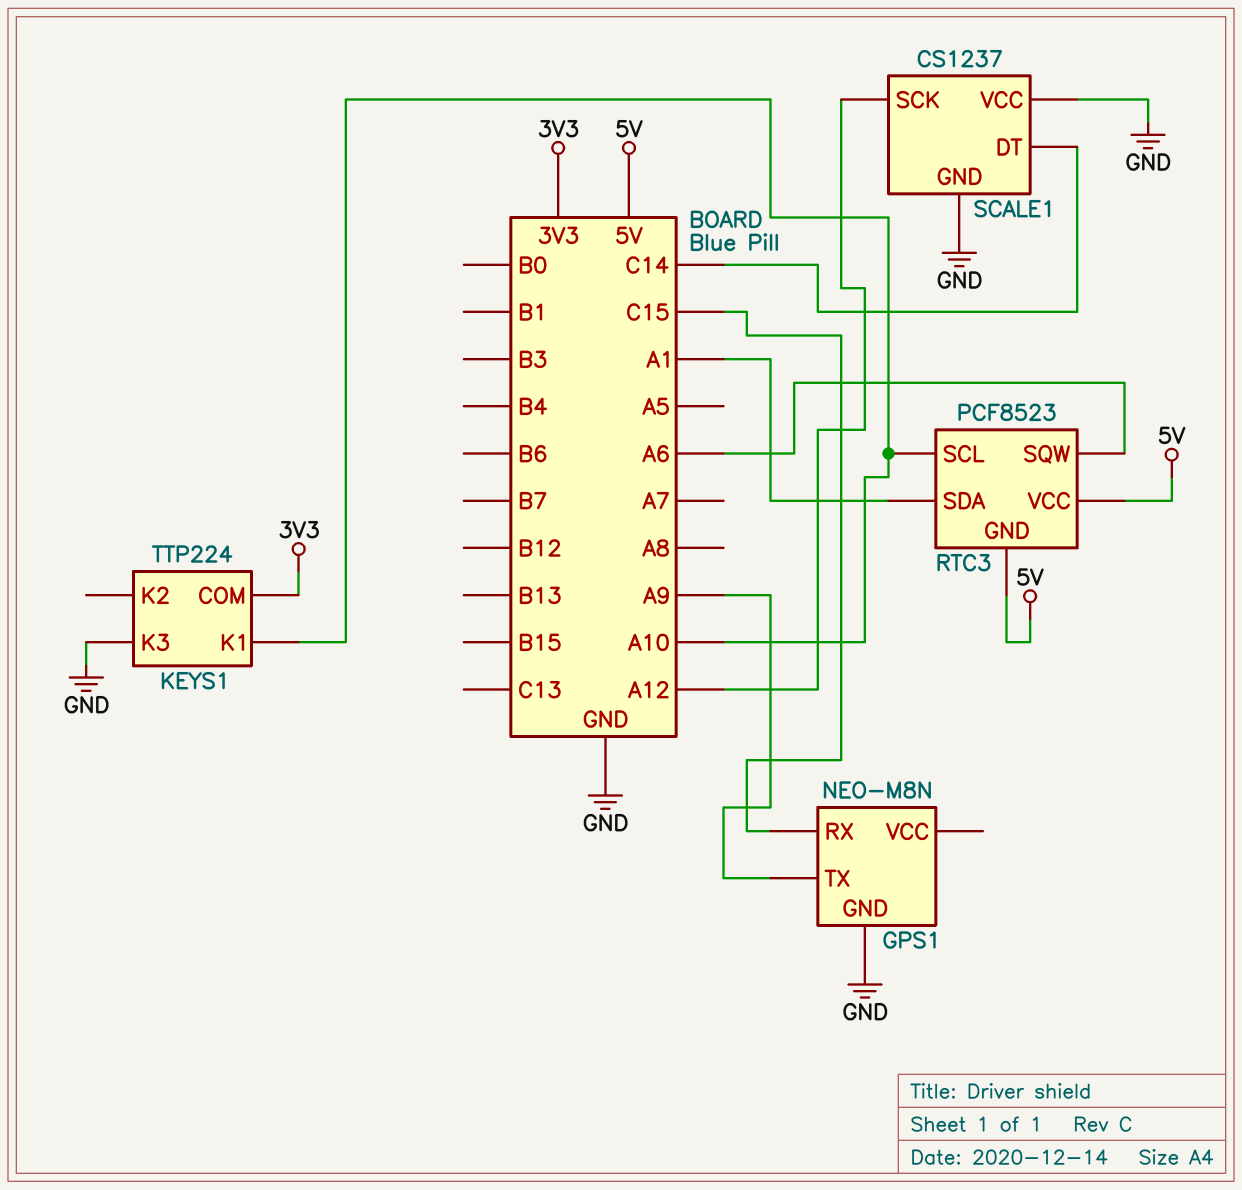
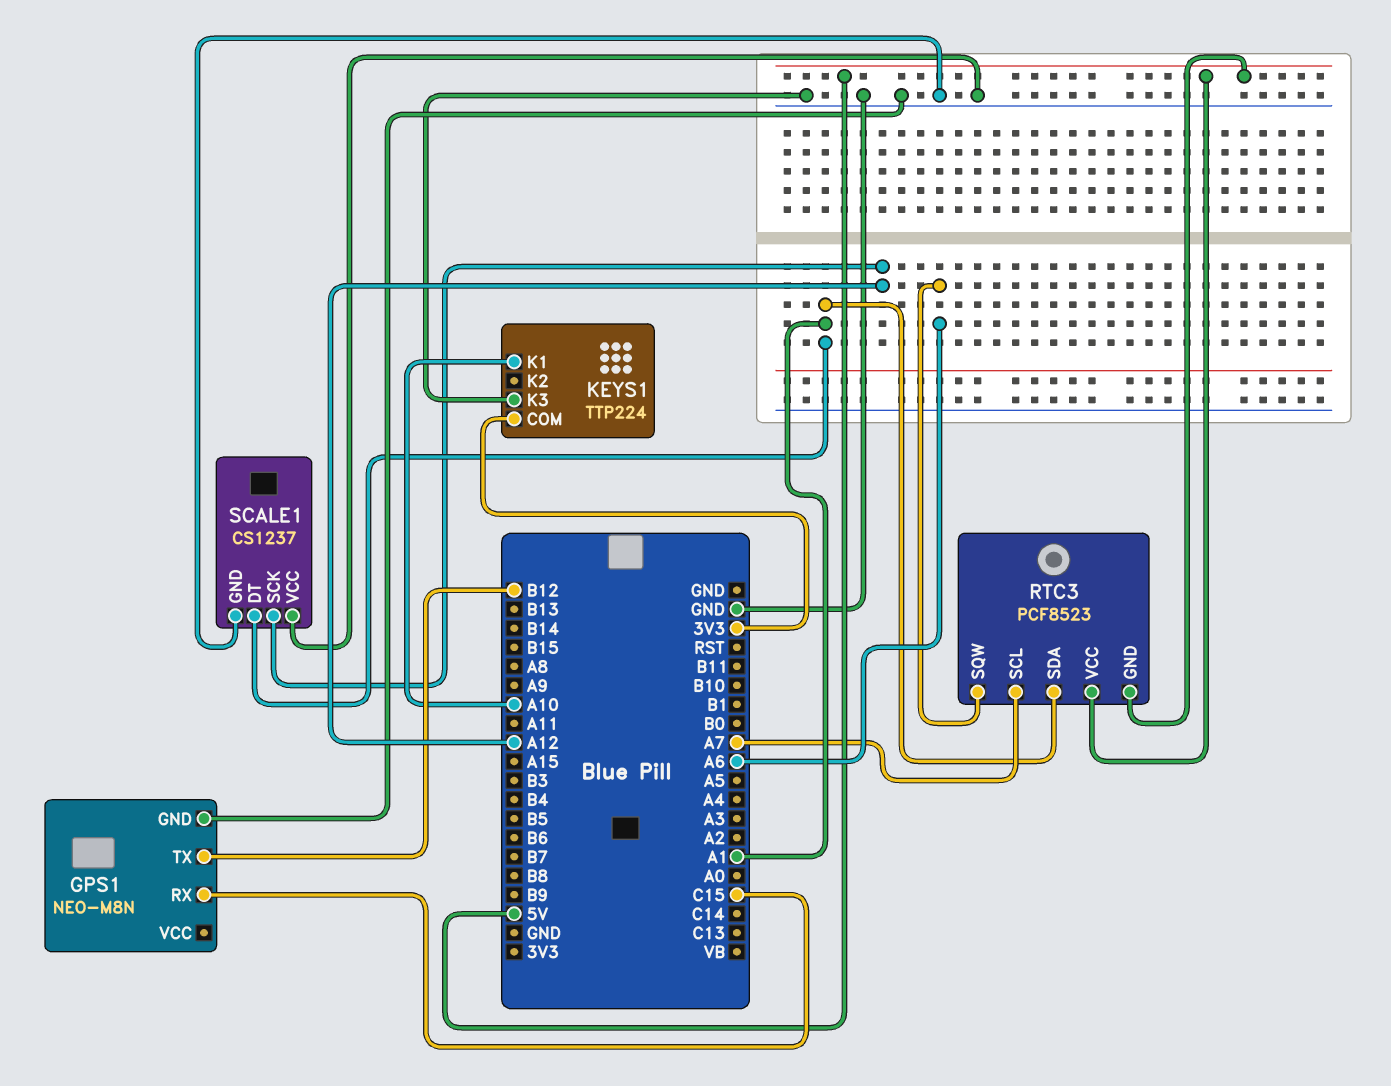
GPS1 pin TX: A9 -> B12
RTC3 pin SCL: A10 -> A7
SCALE1 pin DT: C14 -> A1

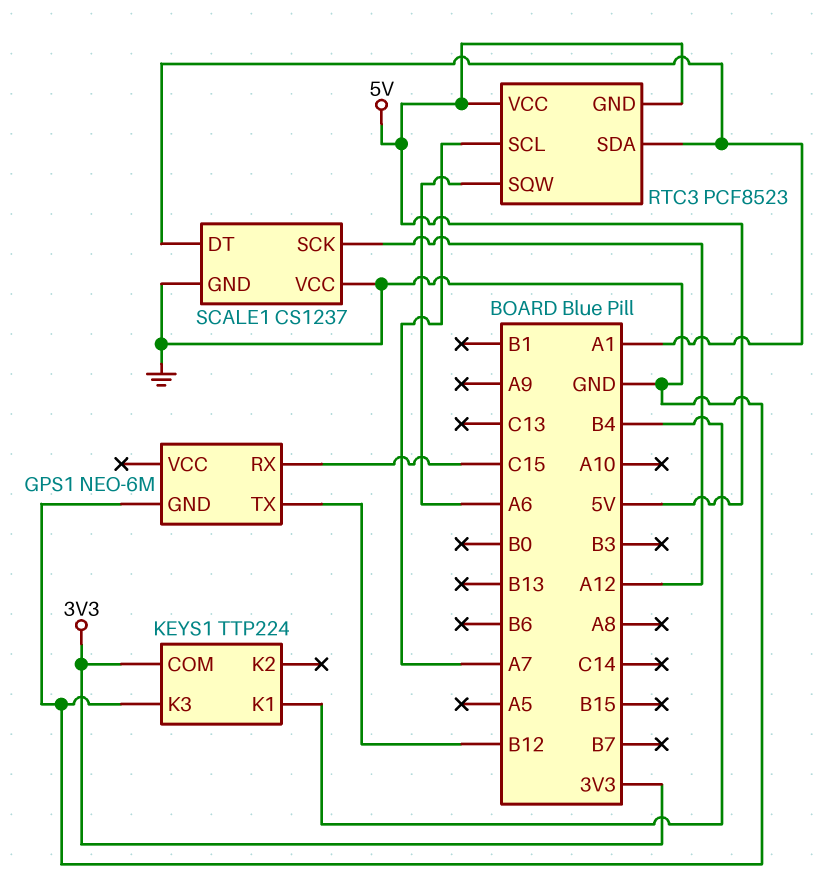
GPS1: NEO-M8N -> NEO-6M
KEYS1 pin K1: A10 -> B4

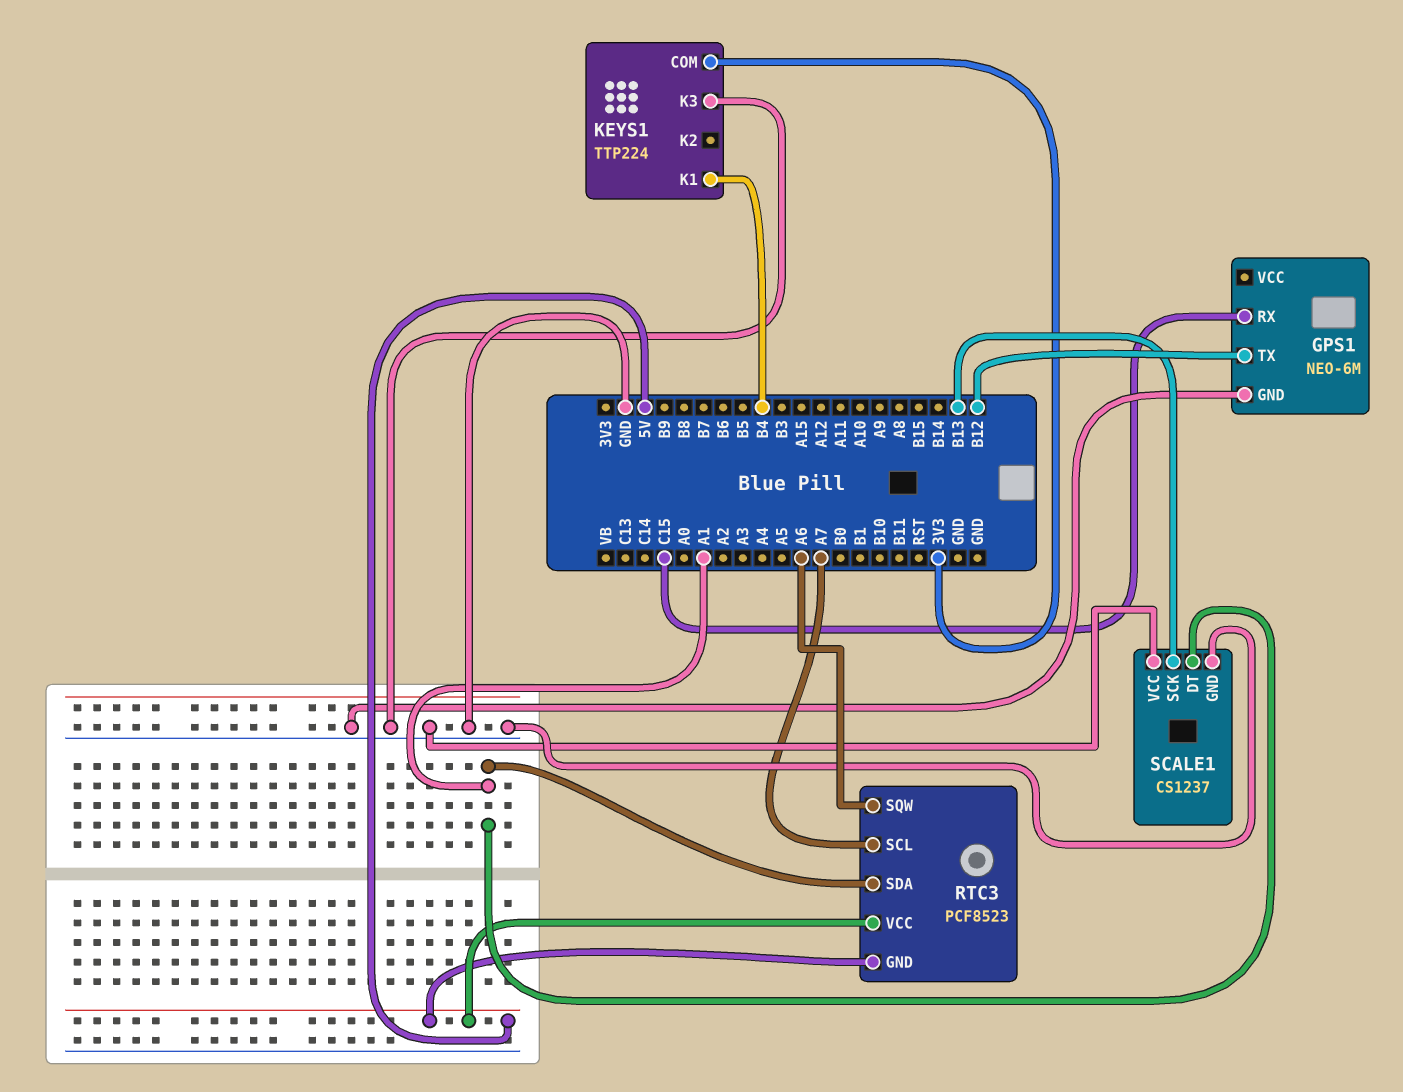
SCALE1 pin SCK: A12 -> B13

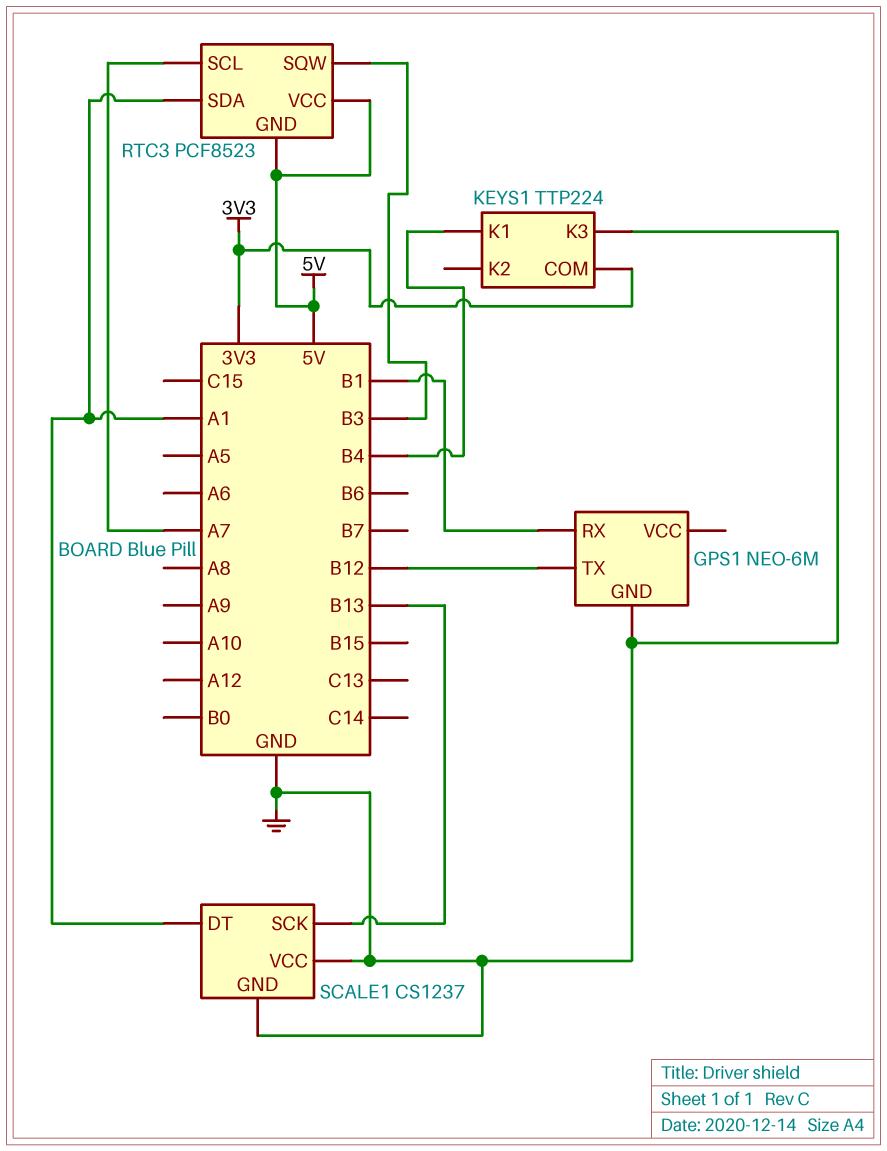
GPS1 pin RX: C15 -> B1
RTC3 pin SQW: A6 -> B3

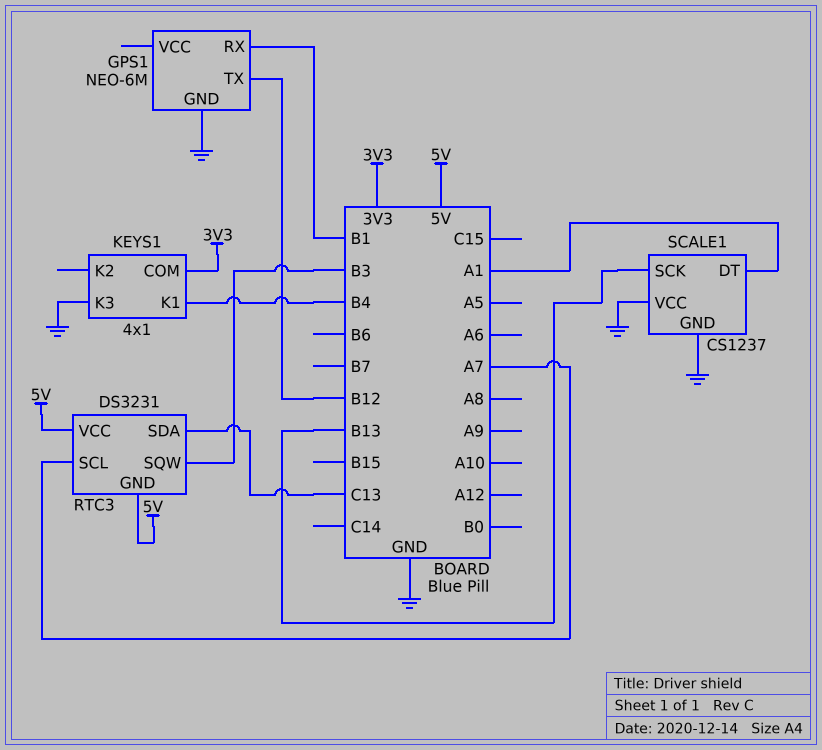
KEYS1: TTP224 -> 4x1
RTC3: PCF8523 -> DS3231
RTC3 pin SDA: A1 -> C13

